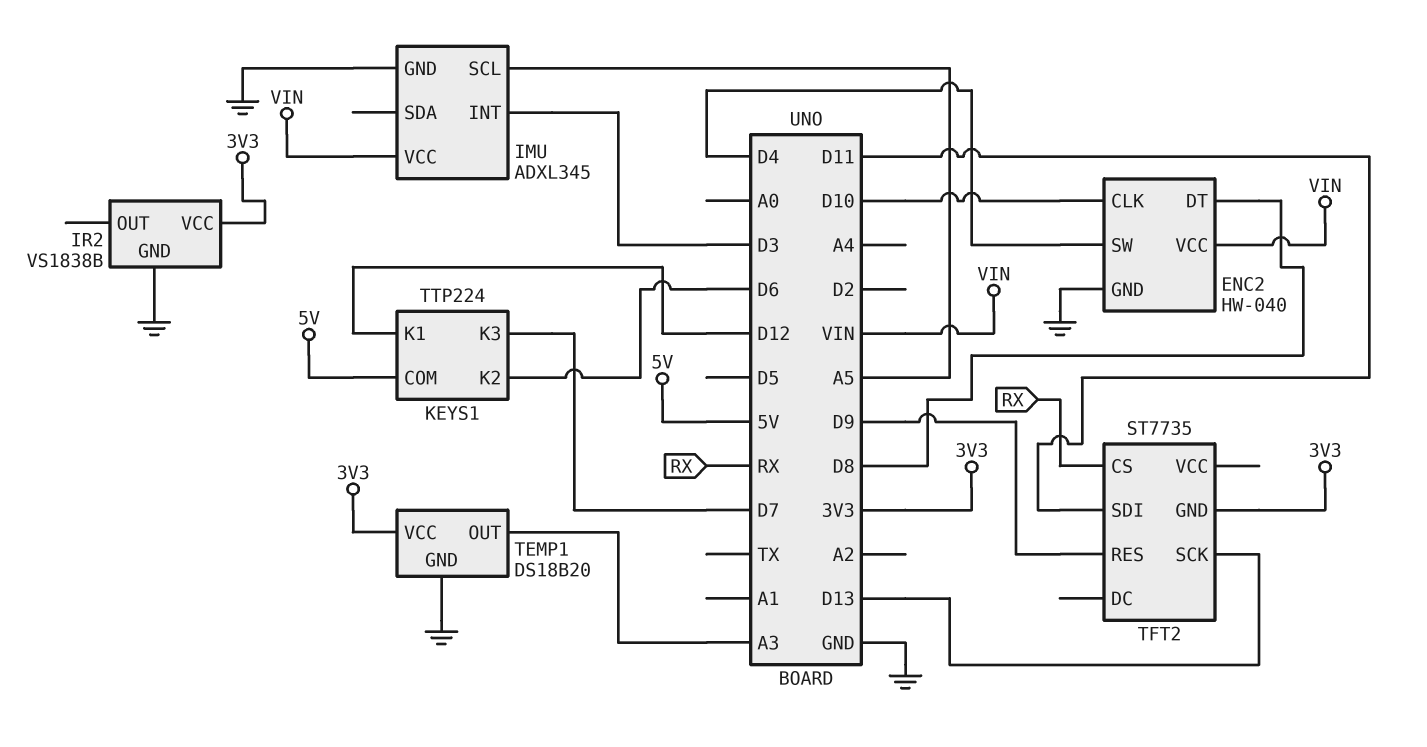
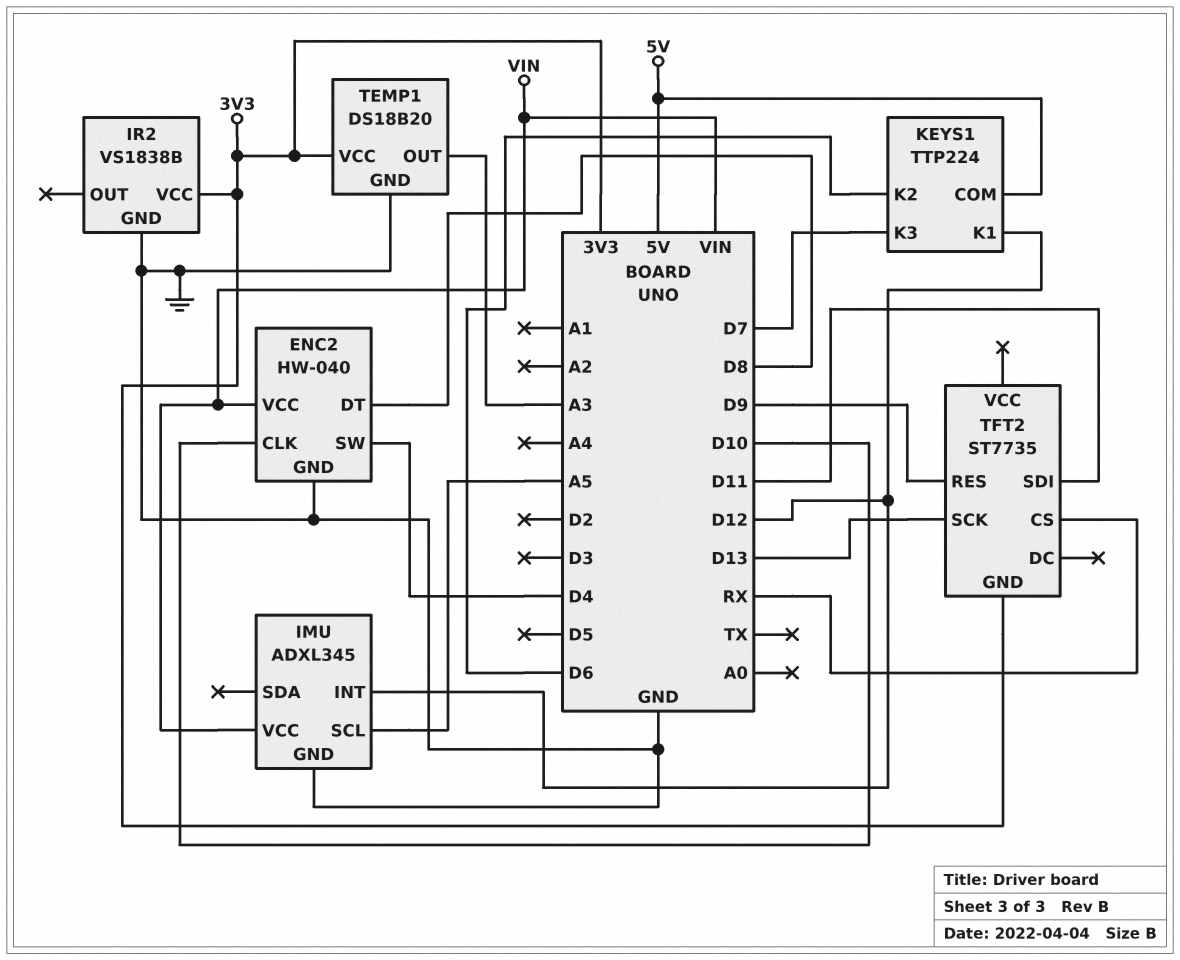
IMU pin INT: D3 -> D12

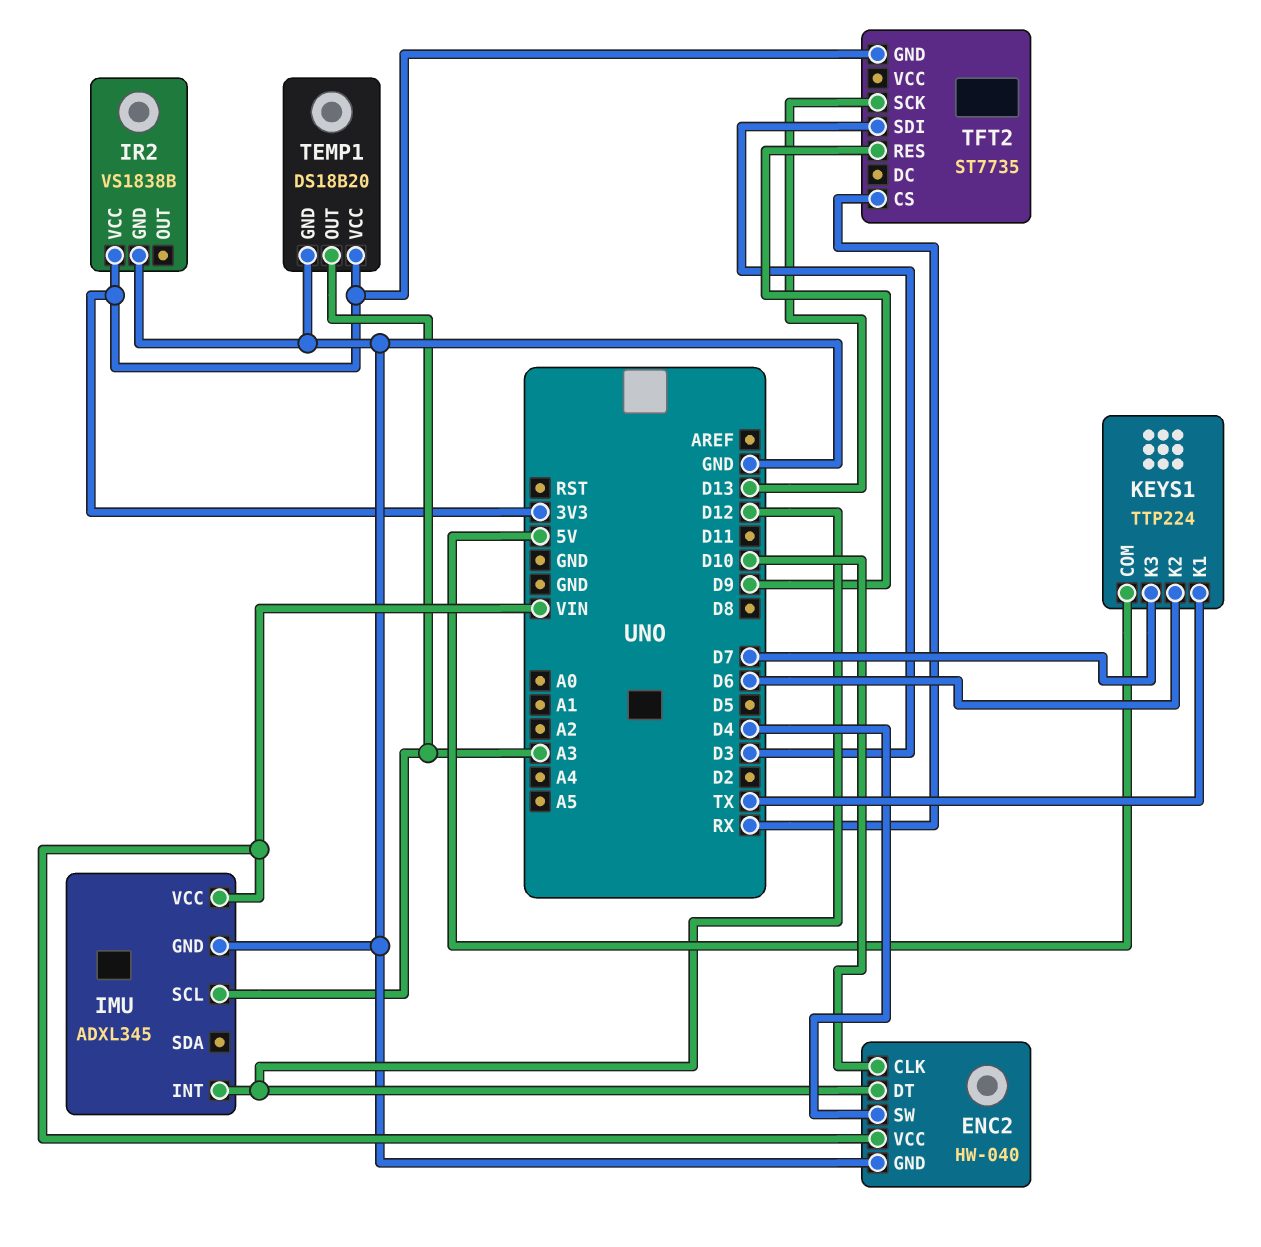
ENC2 pin DT: D8 -> D12
IMU pin SCL: A5 -> A3
KEYS1 pin K1: D12 -> TX
TFT2 pin SDI: D11 -> D3

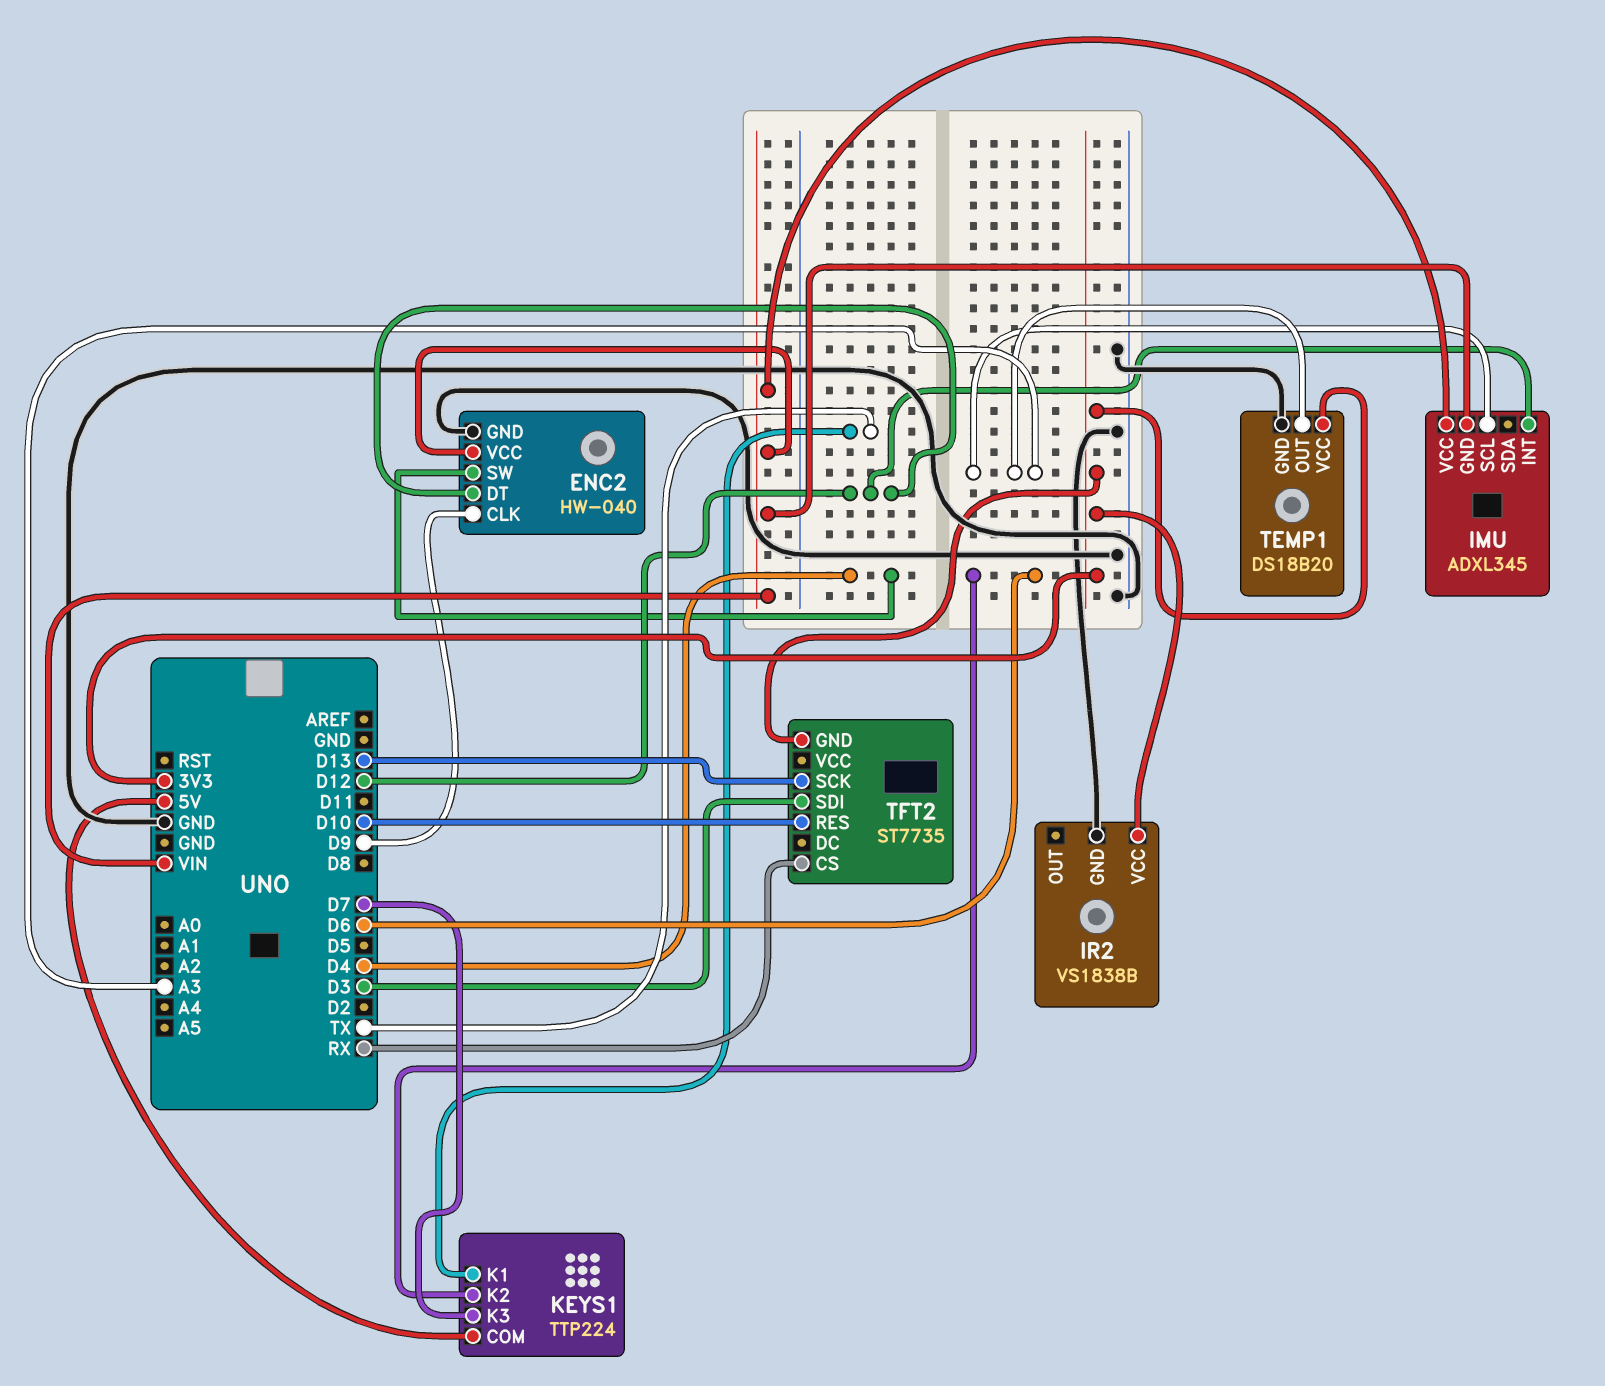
ENC2 pin CLK: D10 -> D9
IMU pin GND: GND -> VIN
TFT2 pin RES: D9 -> D10

